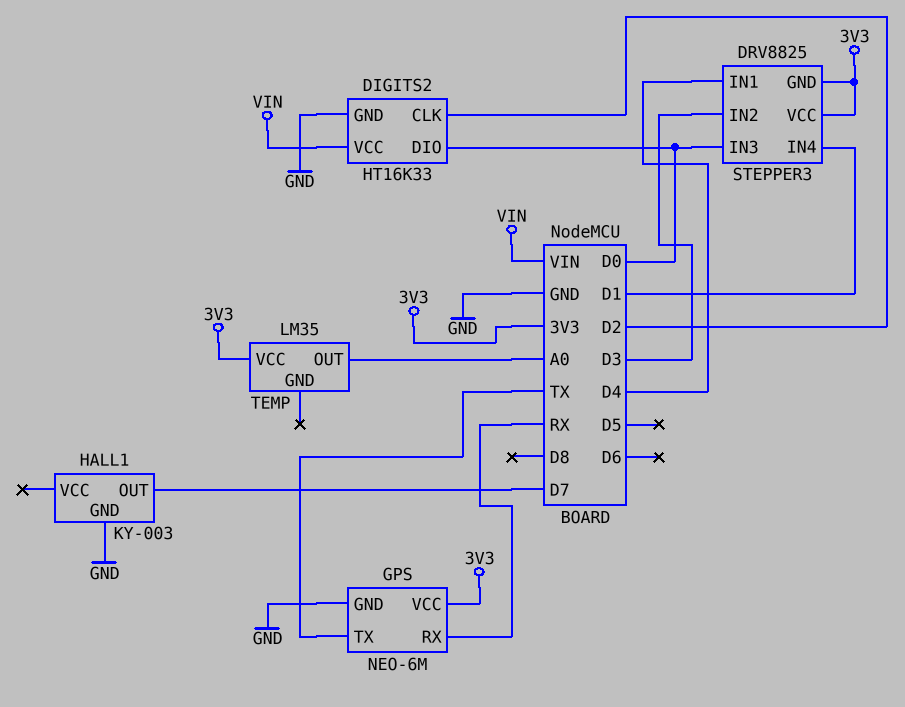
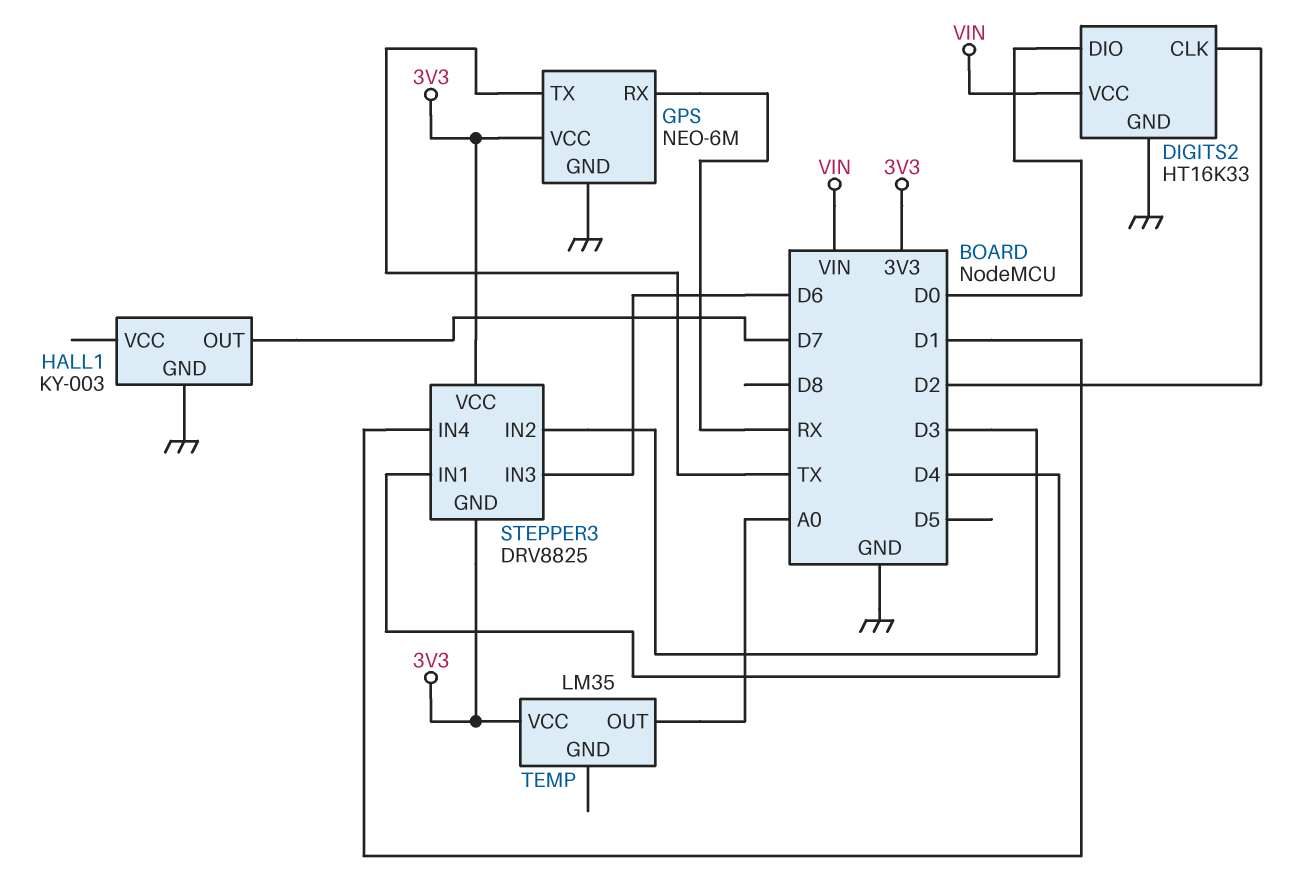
STEPPER3 pin IN3: D0 -> D6

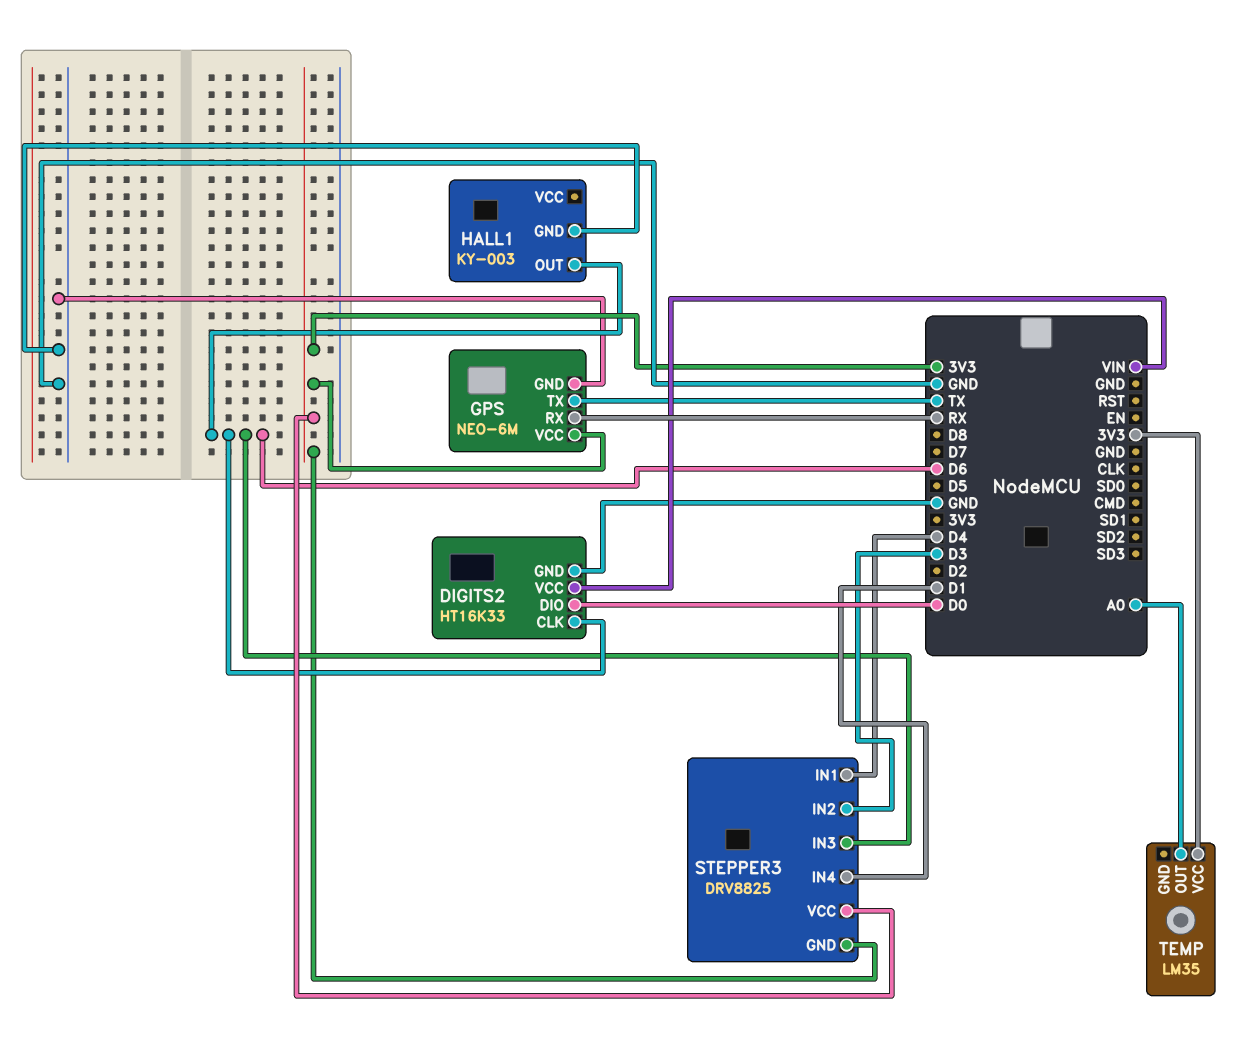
DIGITS2 pin CLK: D2 -> D6
HALL1 pin OUT: D7 -> D6

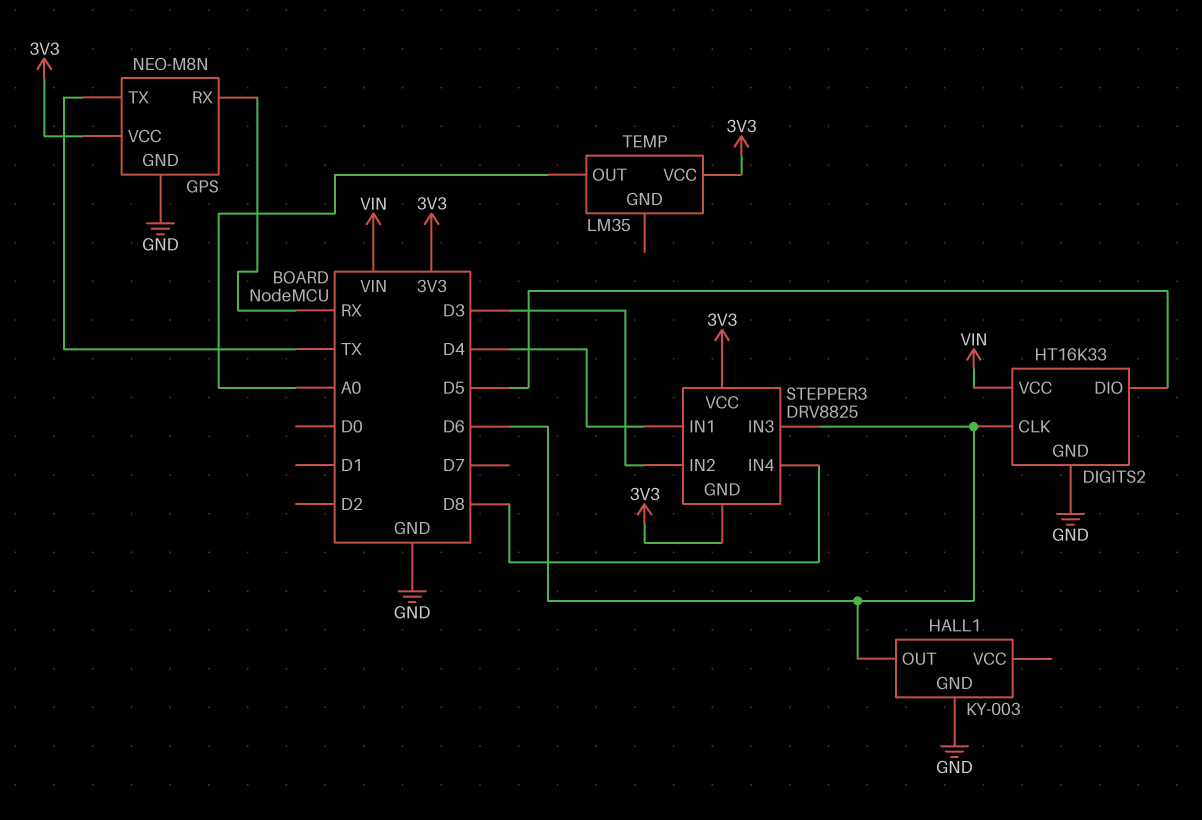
DIGITS2 pin DIO: D0 -> D5
GPS: NEO-6M -> NEO-M8N
STEPPER3 pin IN4: D1 -> D8

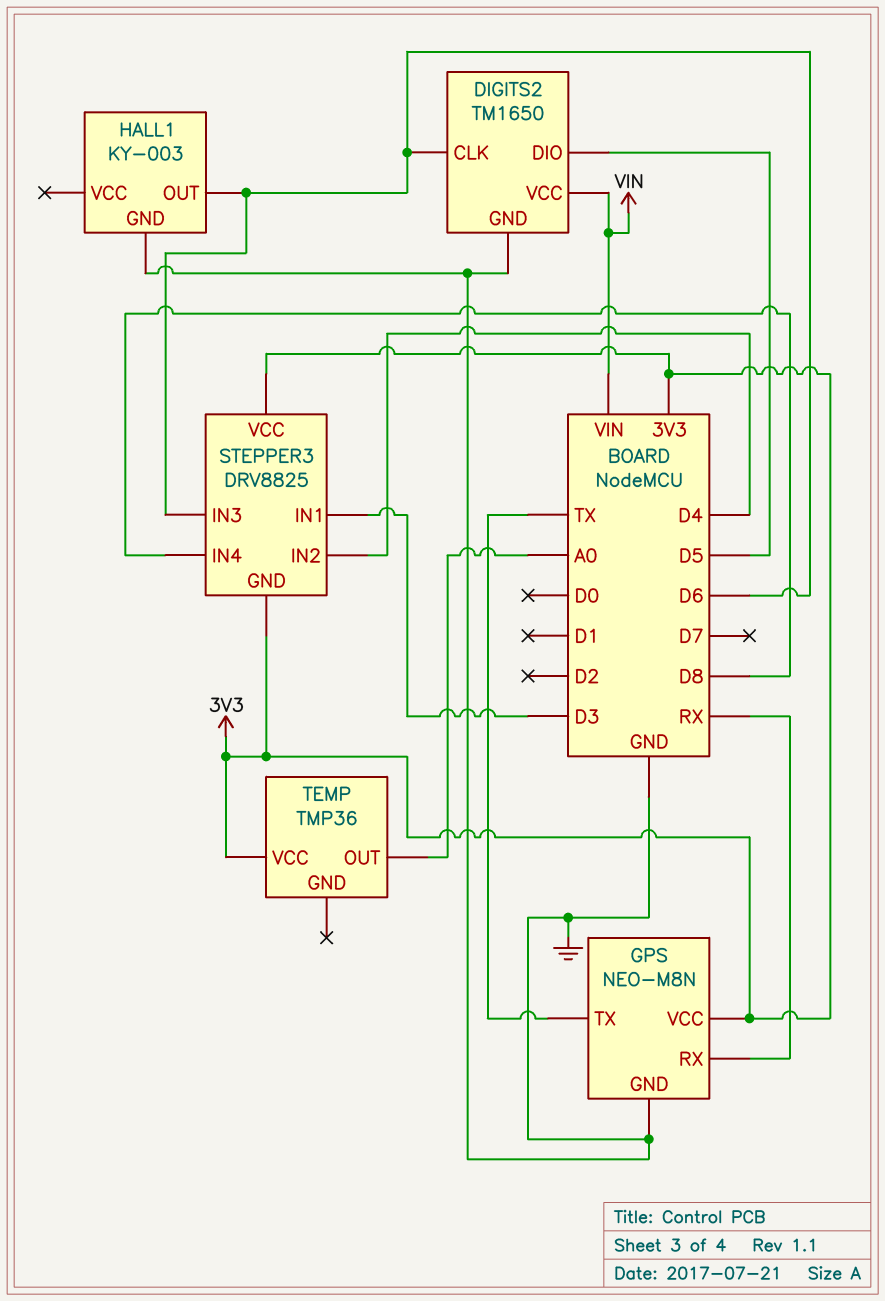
DIGITS2: HT16K33 -> TM1650
STEPPER3 pin IN1: D4 -> D3
STEPPER3 pin IN2: D3 -> D4
TEMP: LM35 -> TMP36

